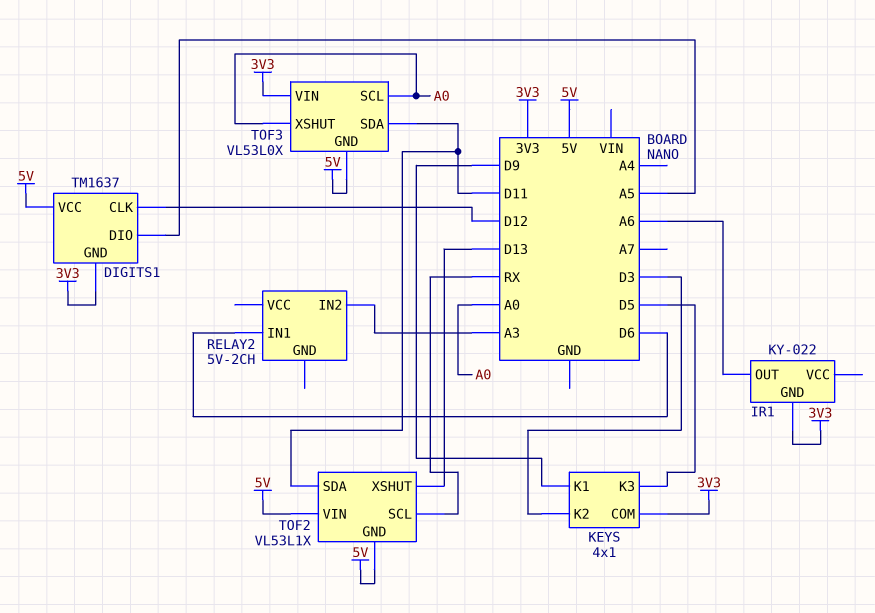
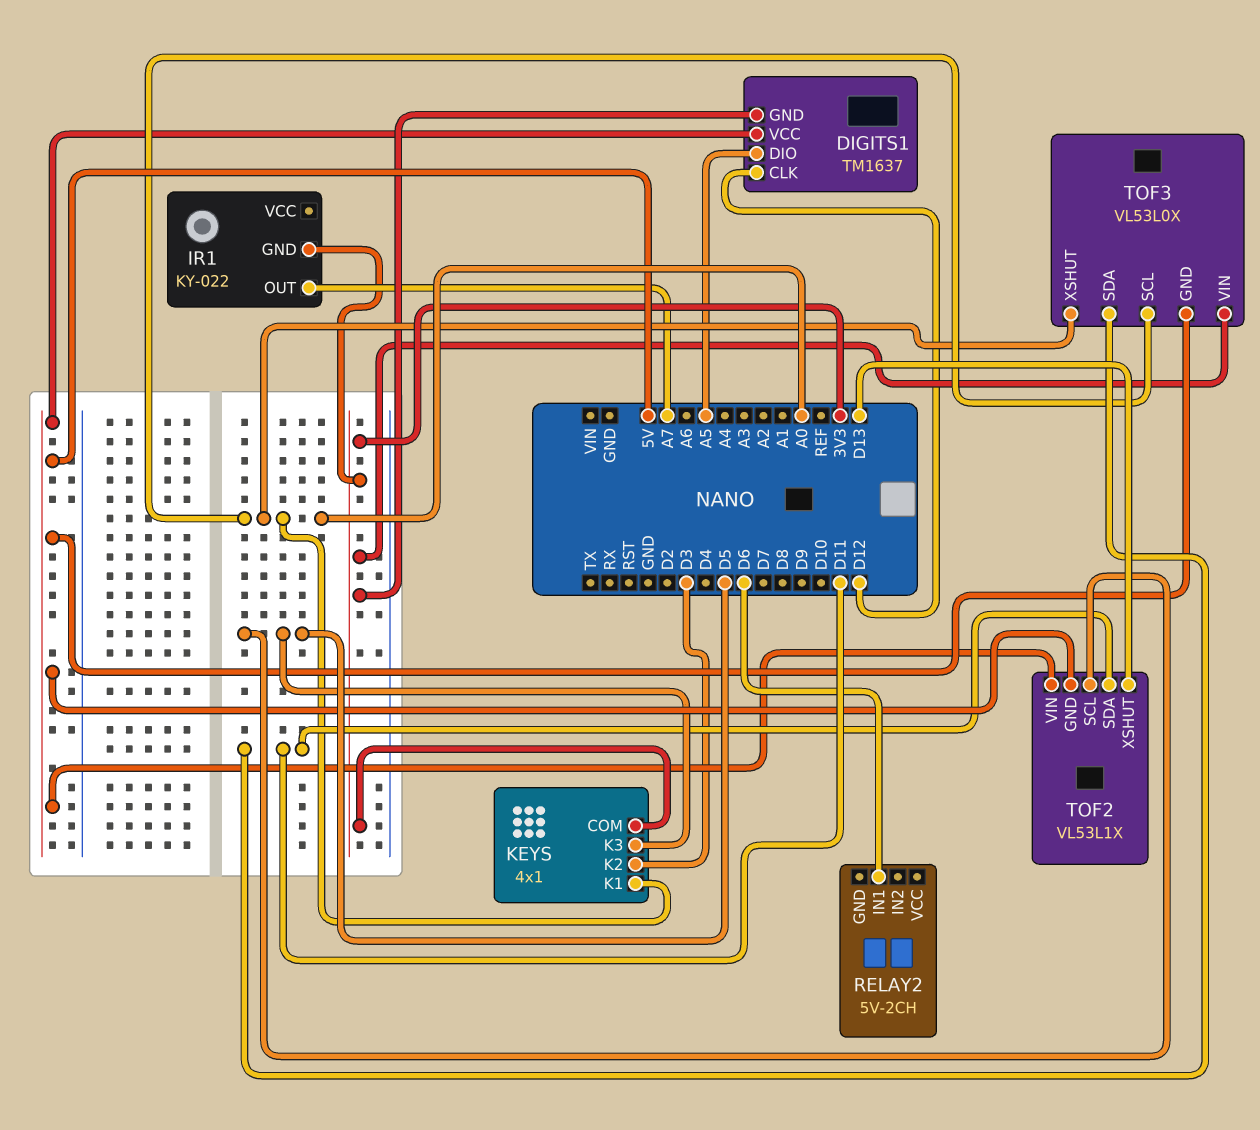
IR1 pin OUT: A6 -> A7
KEYS pin K1: D9 -> A0
RELAY2 pin IN2: A3 -> none
TOF2 pin SCL: RX -> D5

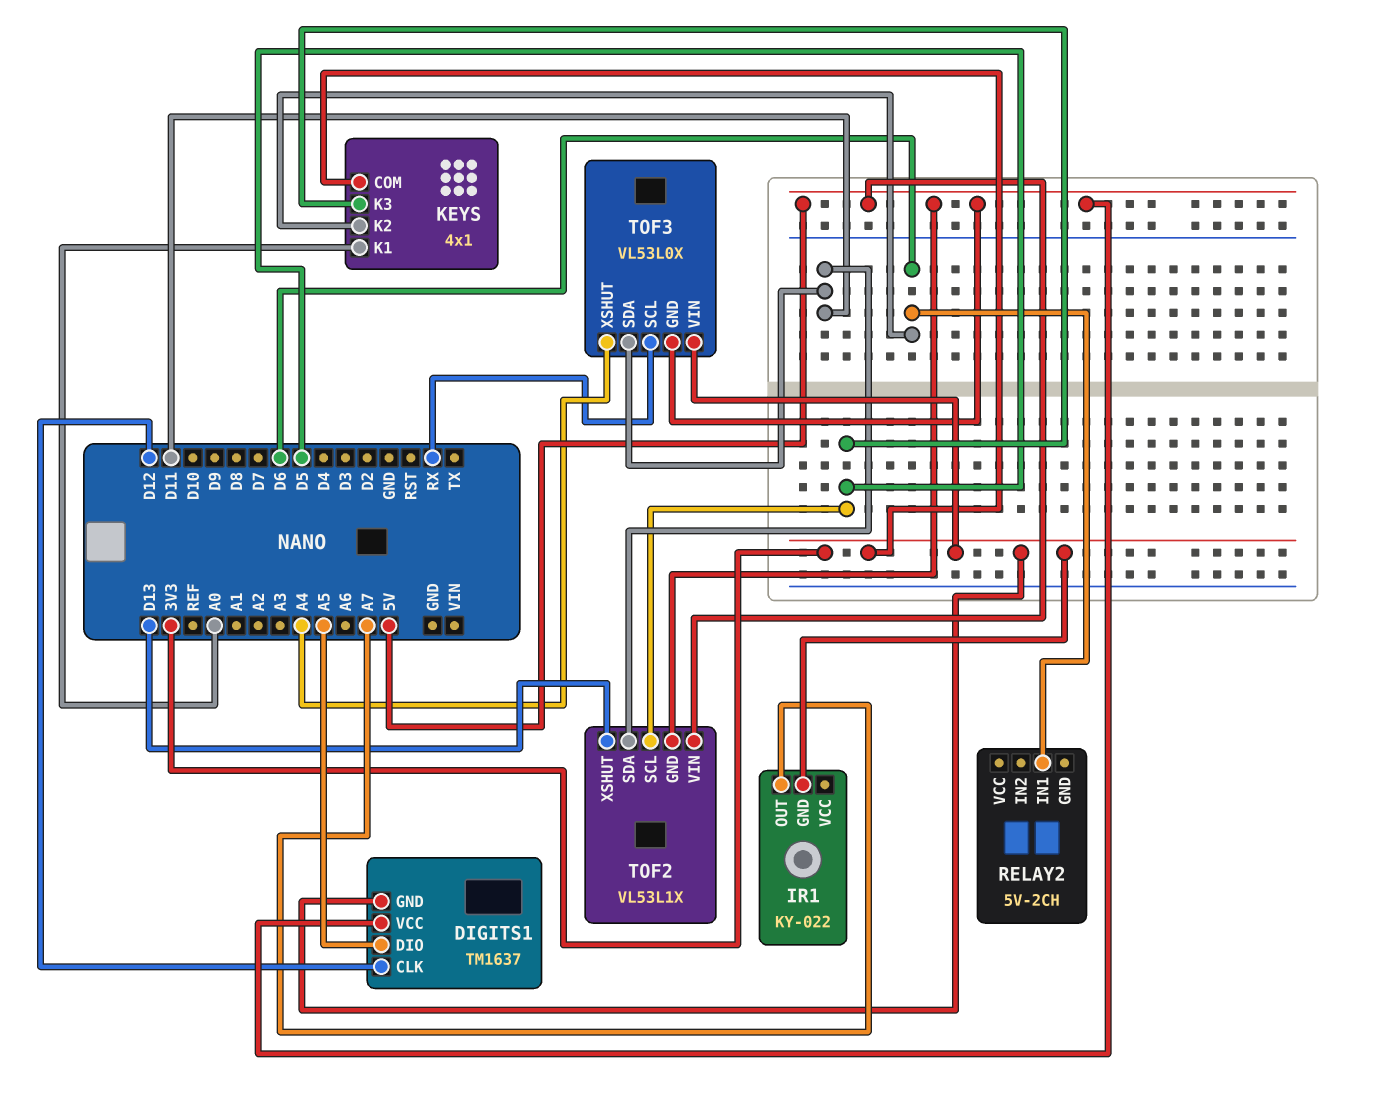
KEYS pin K2: D3 -> D6
TOF3 pin SCL: A0 -> RX
TOF3 pin XSHUT: A0 -> A4

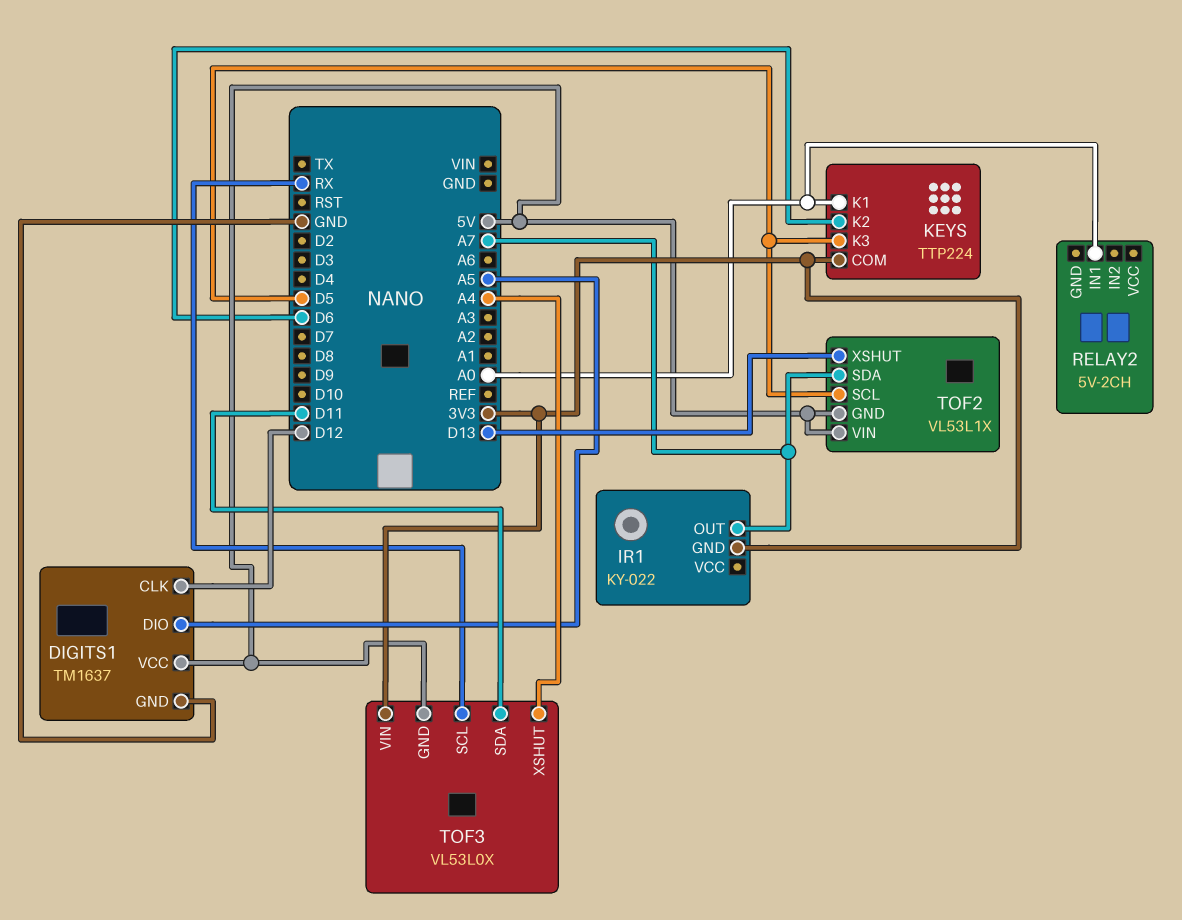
DIGITS1 pin GND: 3V3 -> GND
KEYS: 4x1 -> TTP224
RELAY2 pin IN1: D6 -> A0
TOF2 pin SDA: D11 -> A7

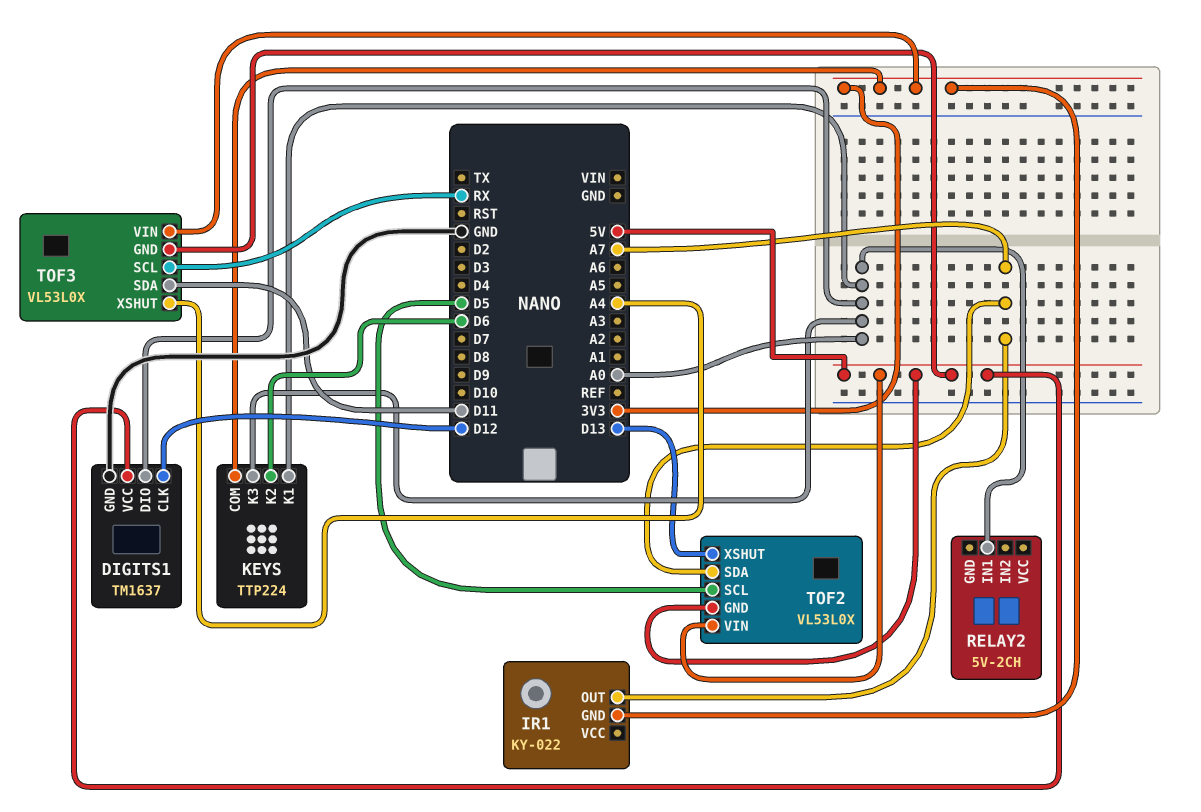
DIGITS1 pin DIO: A5 -> A0
KEYS pin K3: D5 -> A0
TOF2: VL53L1X -> VL53L0X

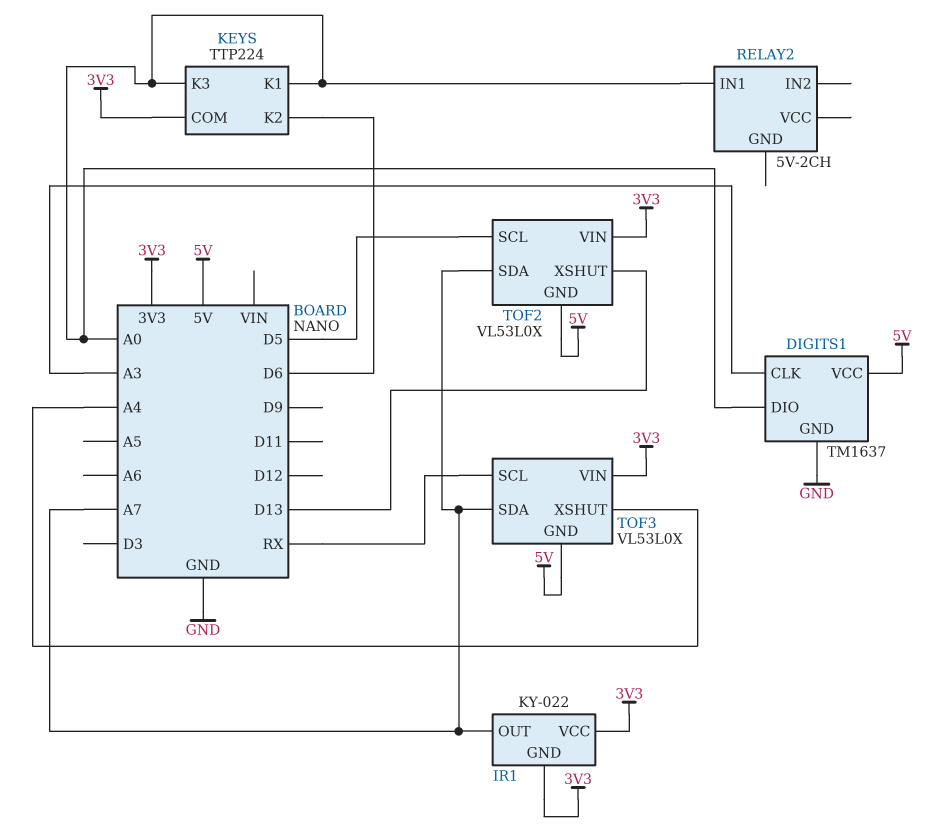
DIGITS1 pin CLK: D12 -> A3
IR1 pin VCC: none -> 3V3
TOF2 pin VIN: 5V -> 3V3
TOF3 pin SDA: D11 -> A7

